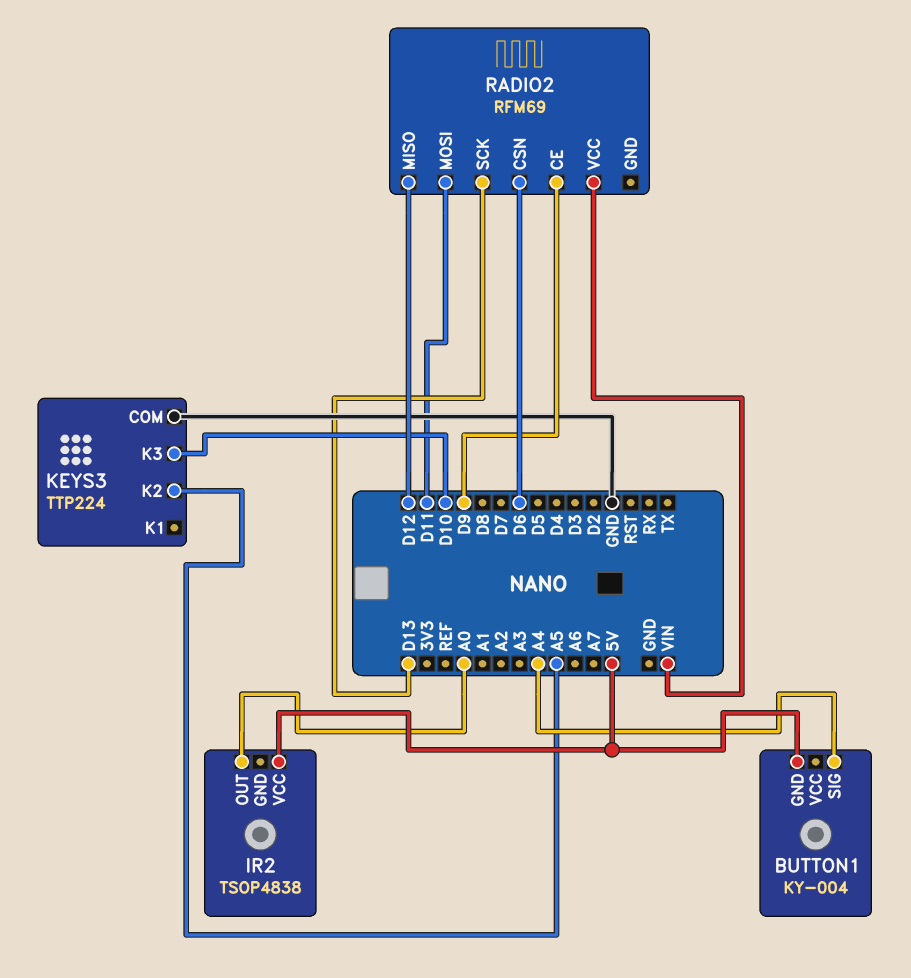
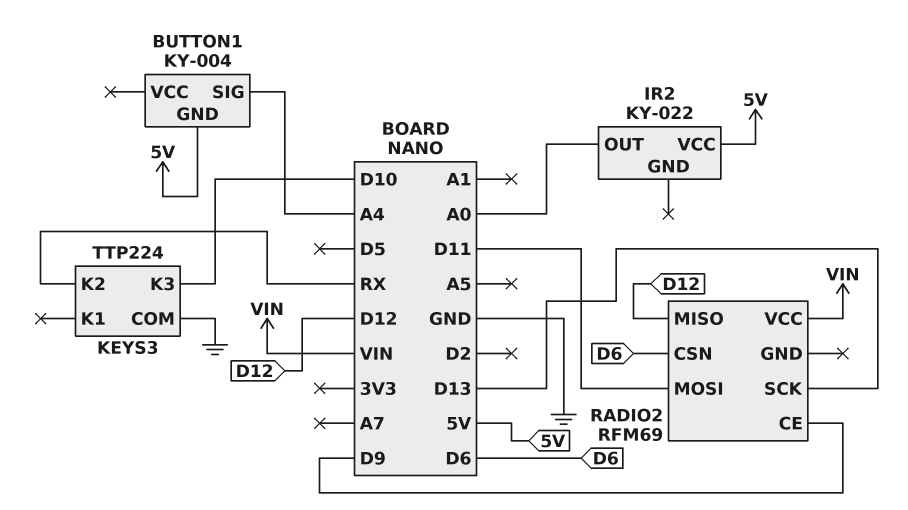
IR2: TSOP4838 -> KY-022
KEYS3 pin K2: A5 -> RX

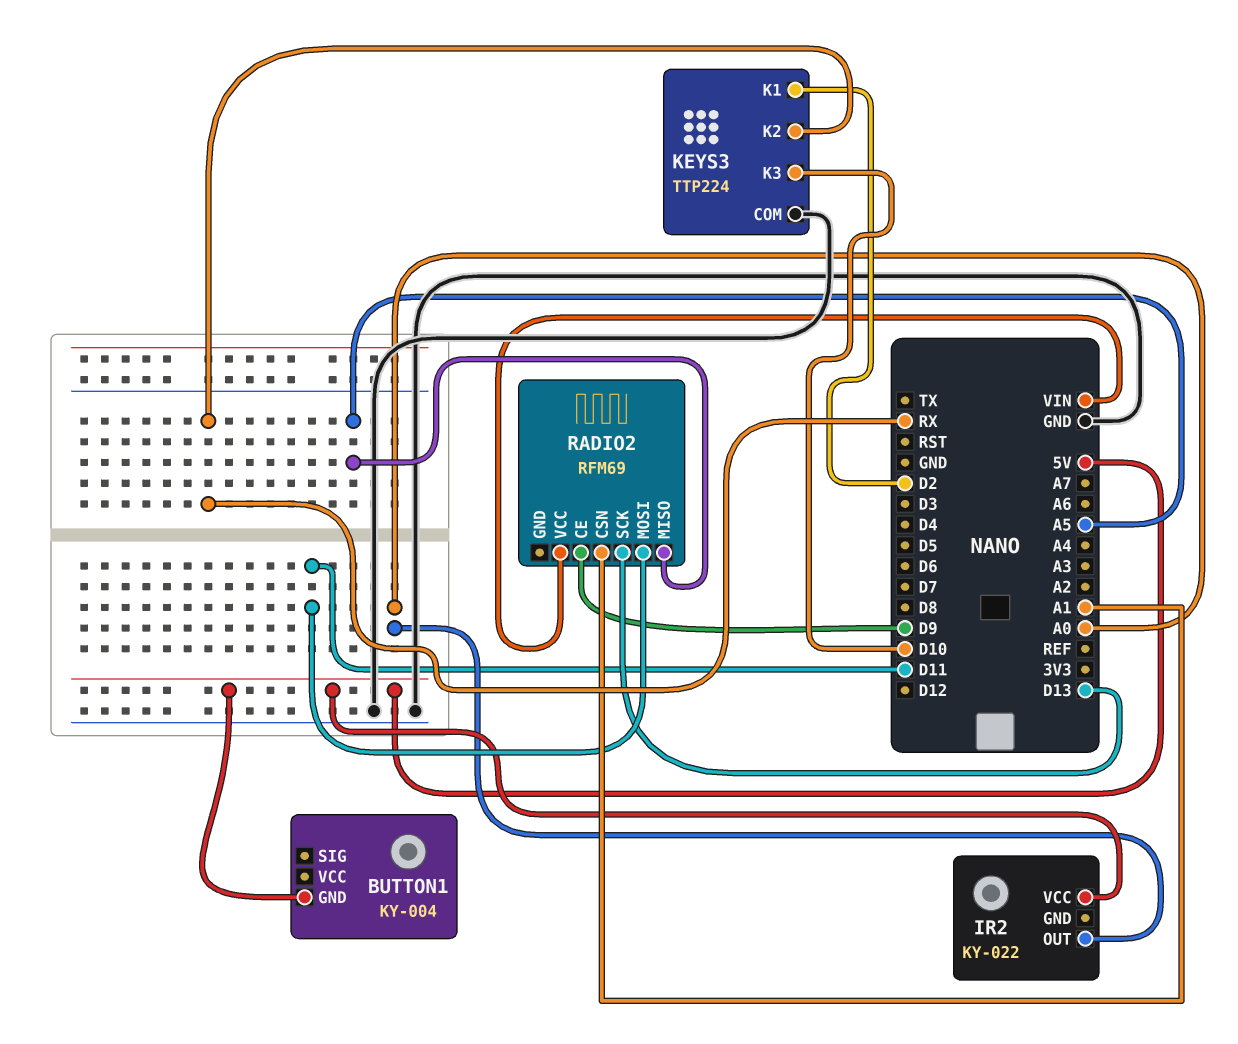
BUTTON1 pin SIG: A4 -> none
KEYS3 pin K1: none -> D2
RADIO2 pin CSN: D6 -> A1
RADIO2 pin MISO: D12 -> A5

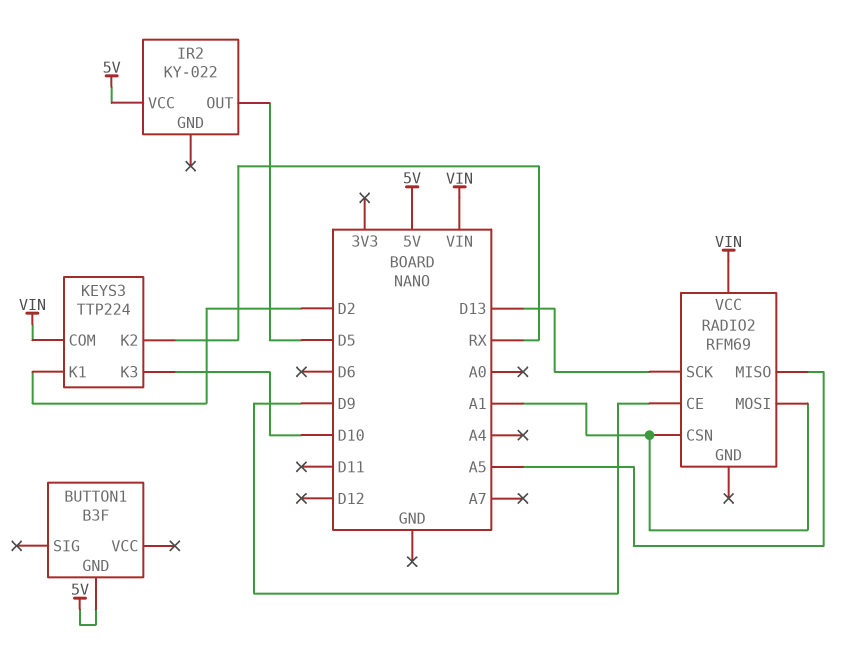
BUTTON1: KY-004 -> B3F
IR2 pin OUT: A0 -> D5
KEYS3 pin COM: GND -> VIN
RADIO2 pin MOSI: D11 -> A1

